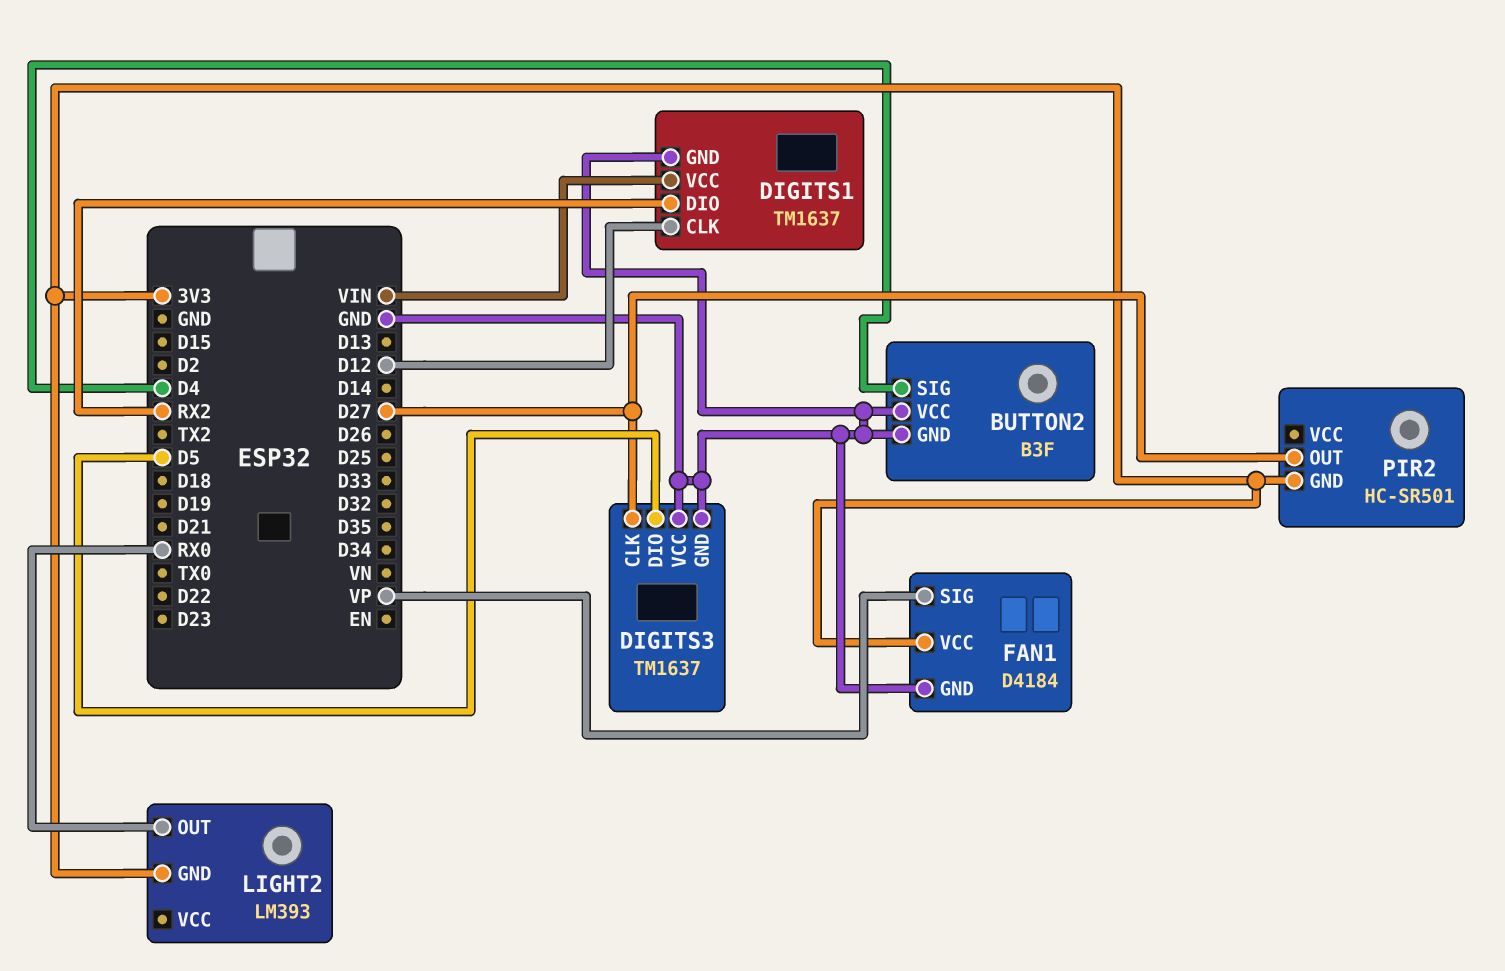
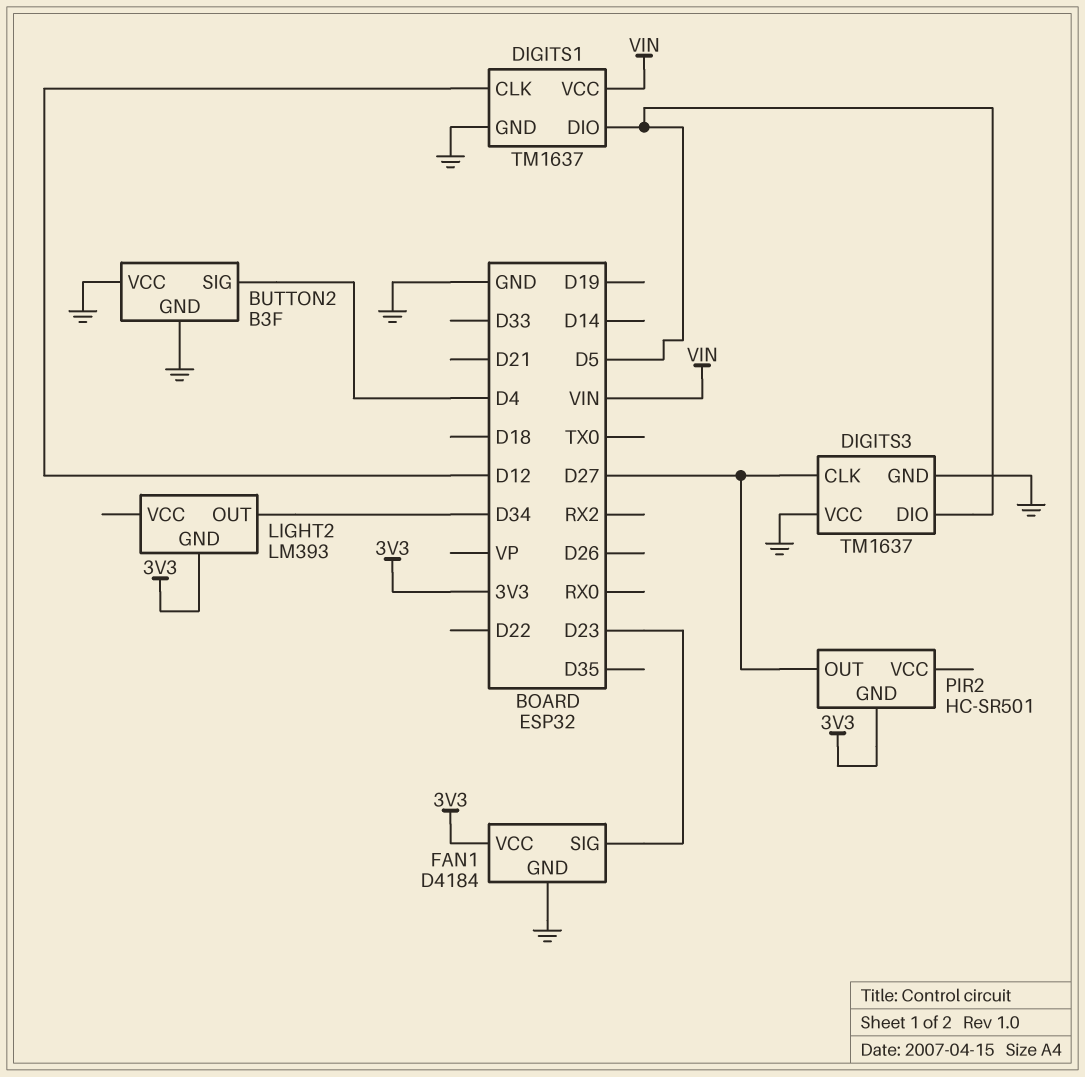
DIGITS1 pin DIO: RX2 -> D5
FAN1 pin SIG: VP -> D23
LIGHT2 pin OUT: RX0 -> D34

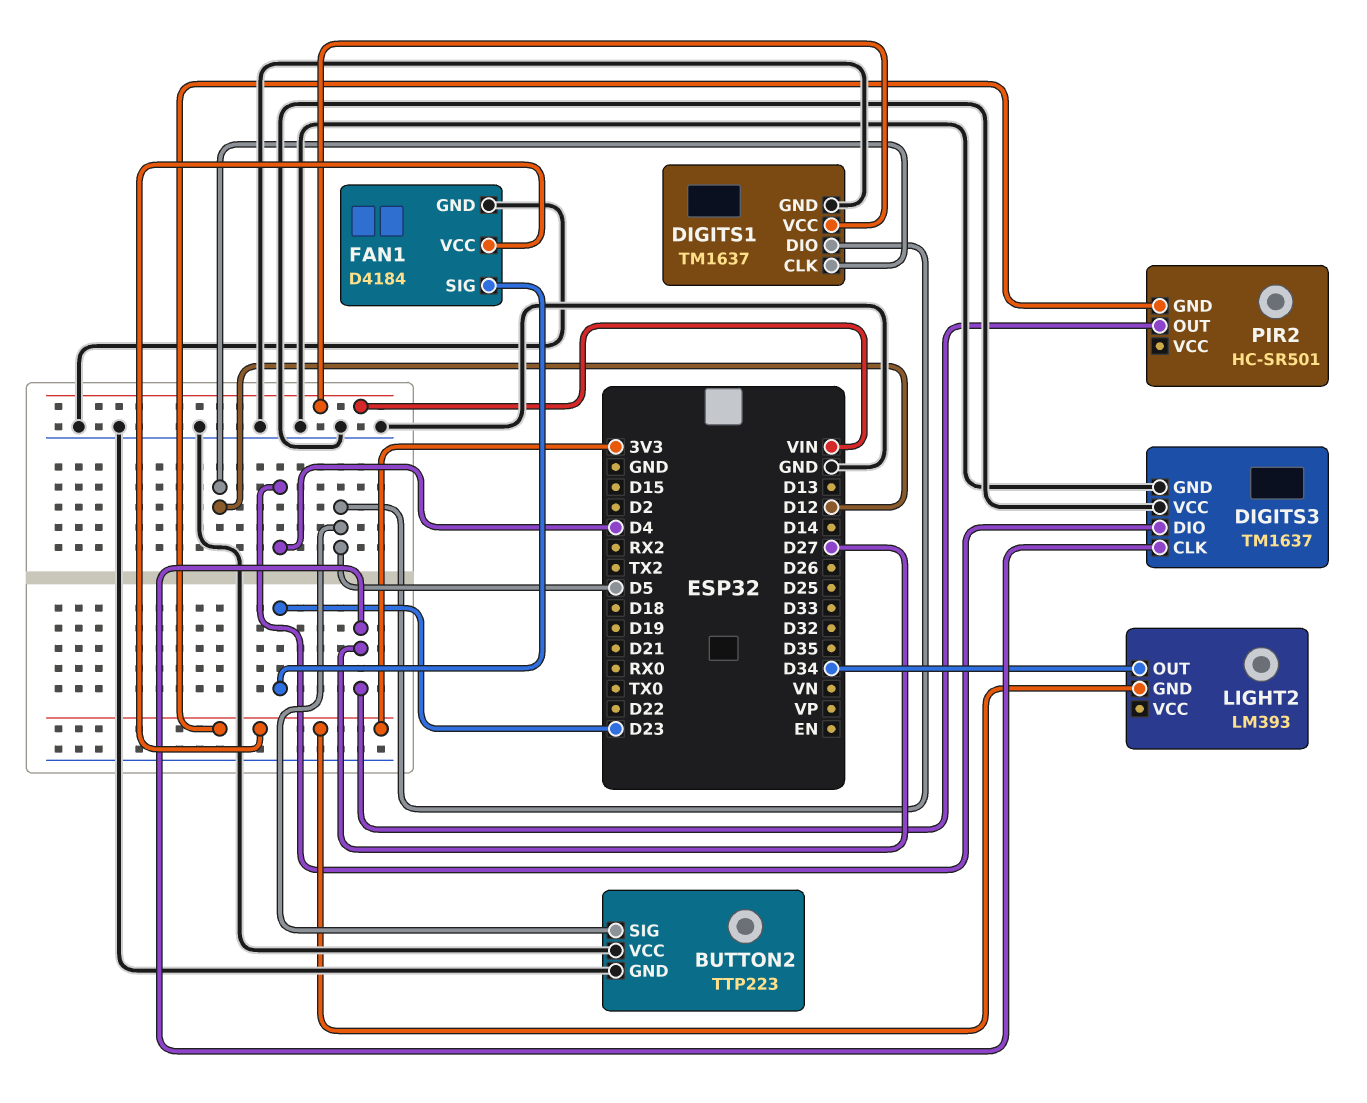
BUTTON2: B3F -> TTP223
BUTTON2 pin SIG: D4 -> D5
DIGITS3 pin DIO: D5 -> D4

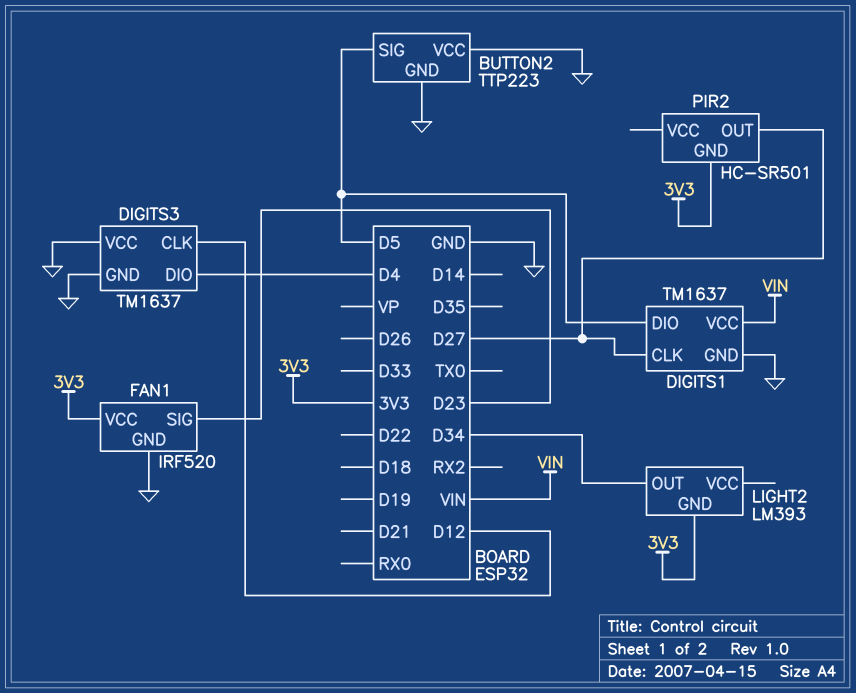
DIGITS1 pin CLK: D12 -> D27
DIGITS3 pin CLK: D27 -> D12
FAN1: D4184 -> IRF520

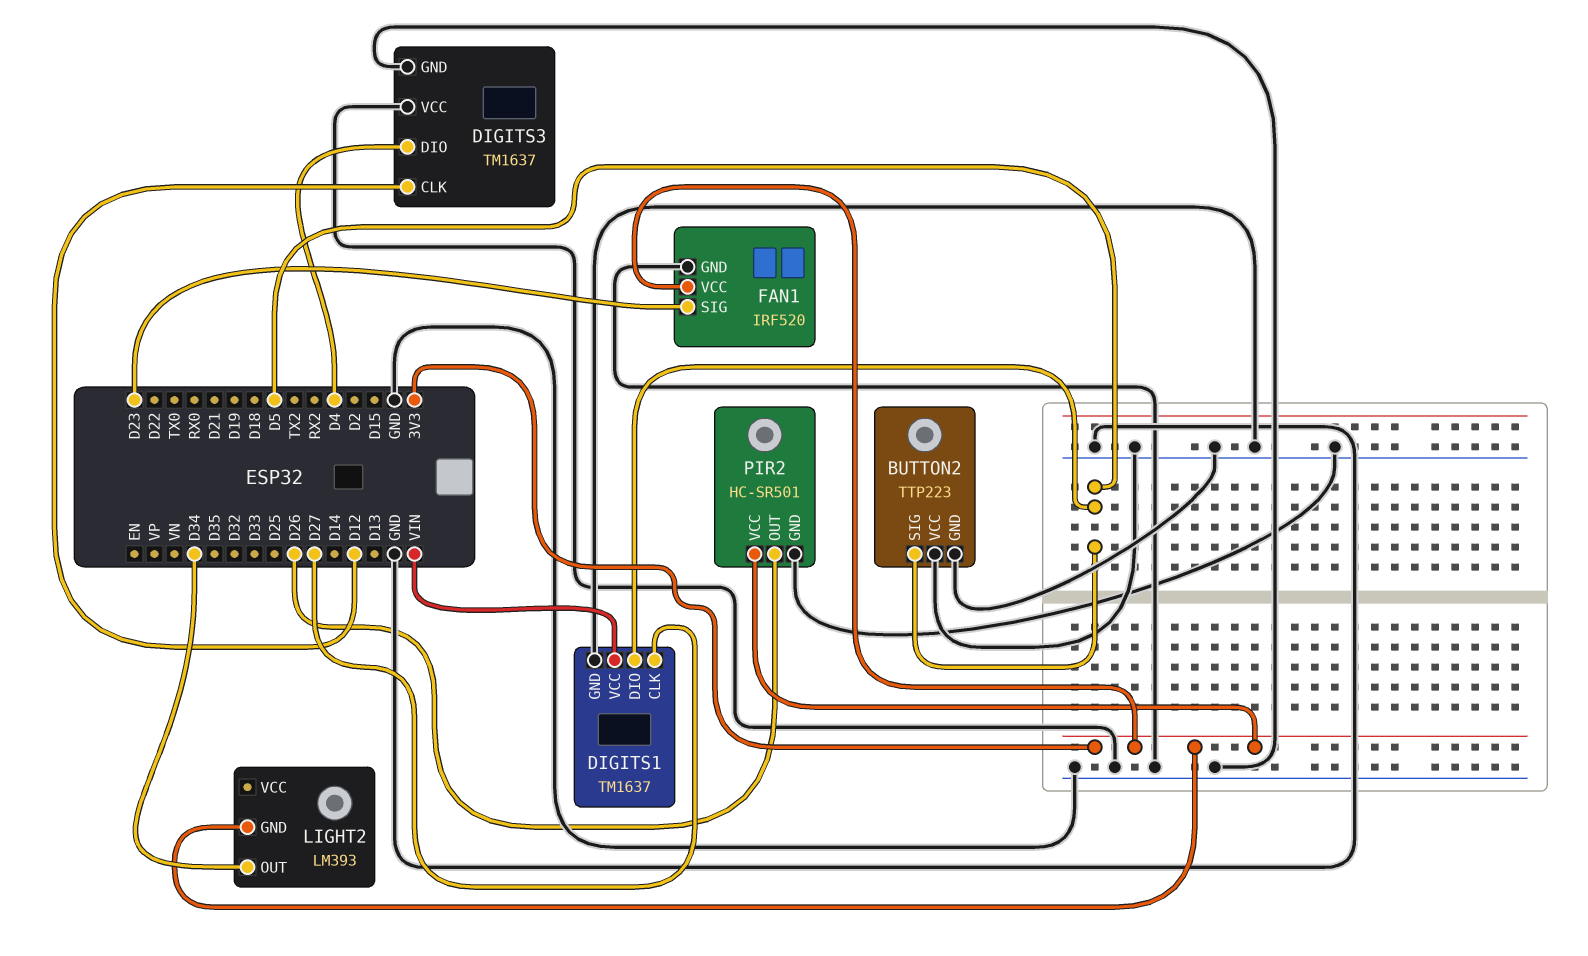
PIR2 pin GND: 3V3 -> GND
PIR2 pin OUT: D27 -> D26
PIR2 pin VCC: none -> 3V3

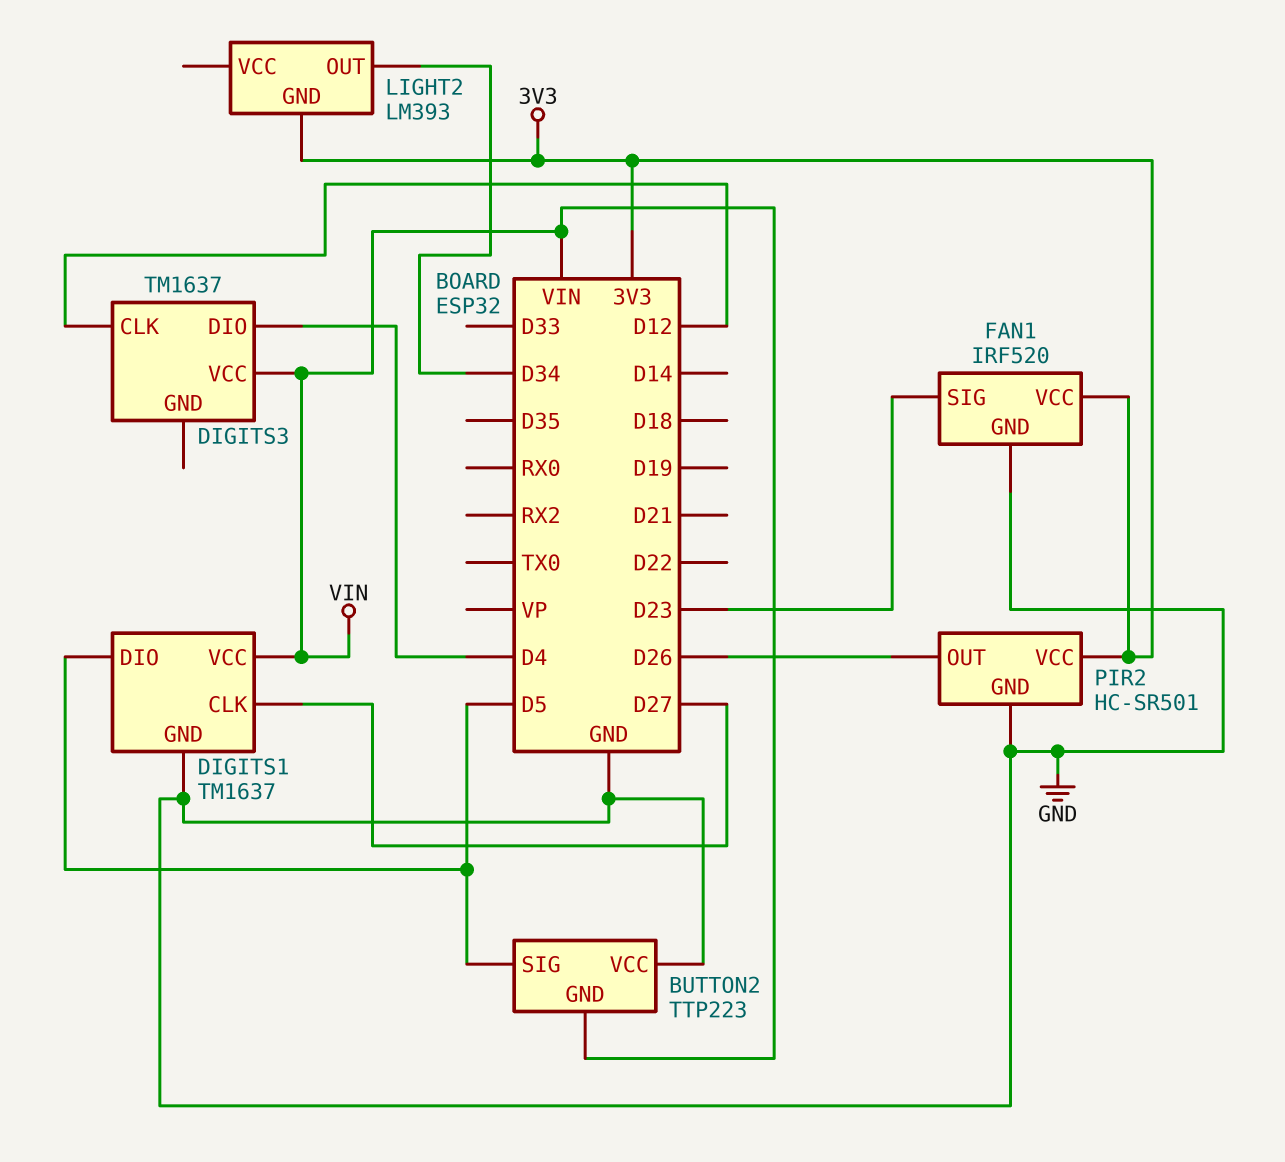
BUTTON2 pin GND: GND -> VIN
DIGITS3 pin GND: GND -> none
DIGITS3 pin VCC: GND -> VIN

